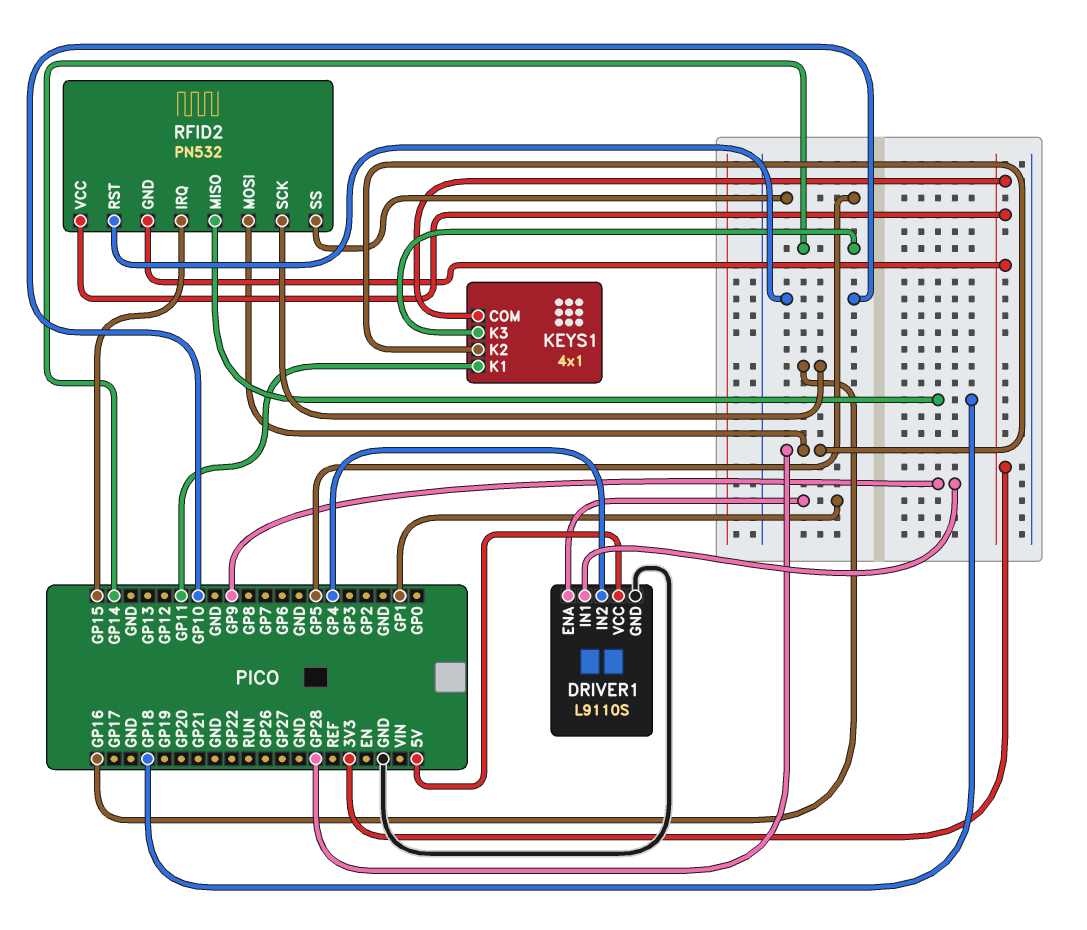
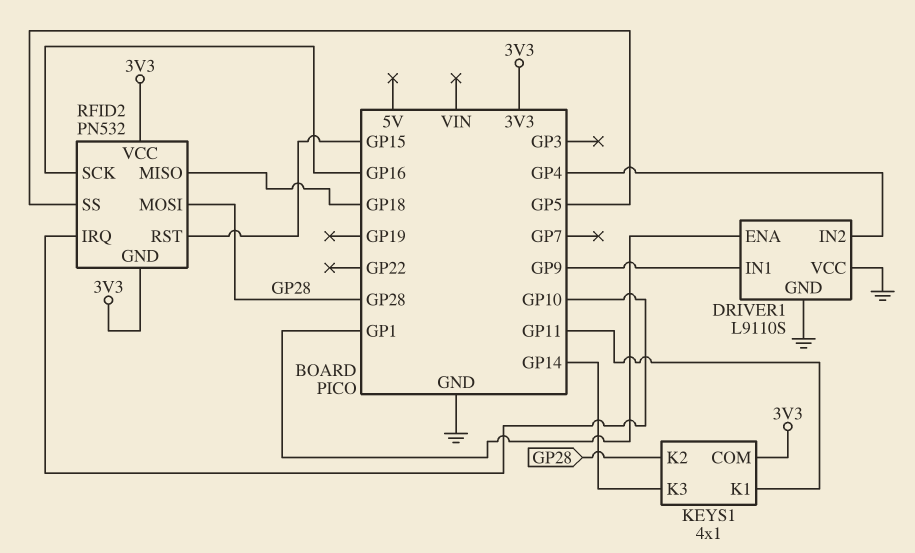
DRIVER1 pin VCC: 5V -> GND
RFID2 pin IRQ: GP15 -> GP10
RFID2 pin RST: GP10 -> GP15

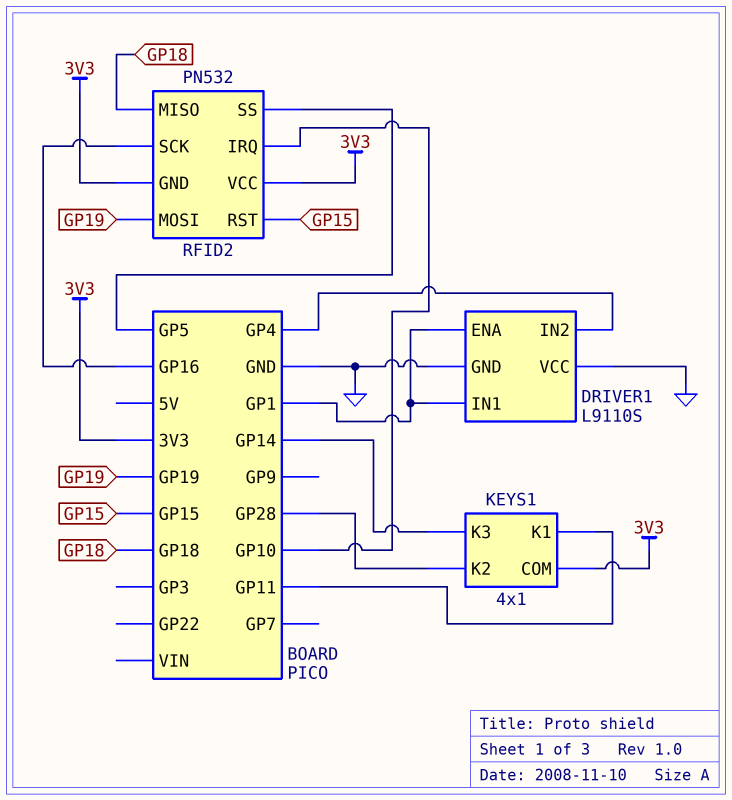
DRIVER1 pin IN1: GP9 -> GP1
RFID2 pin MOSI: GP28 -> GP19

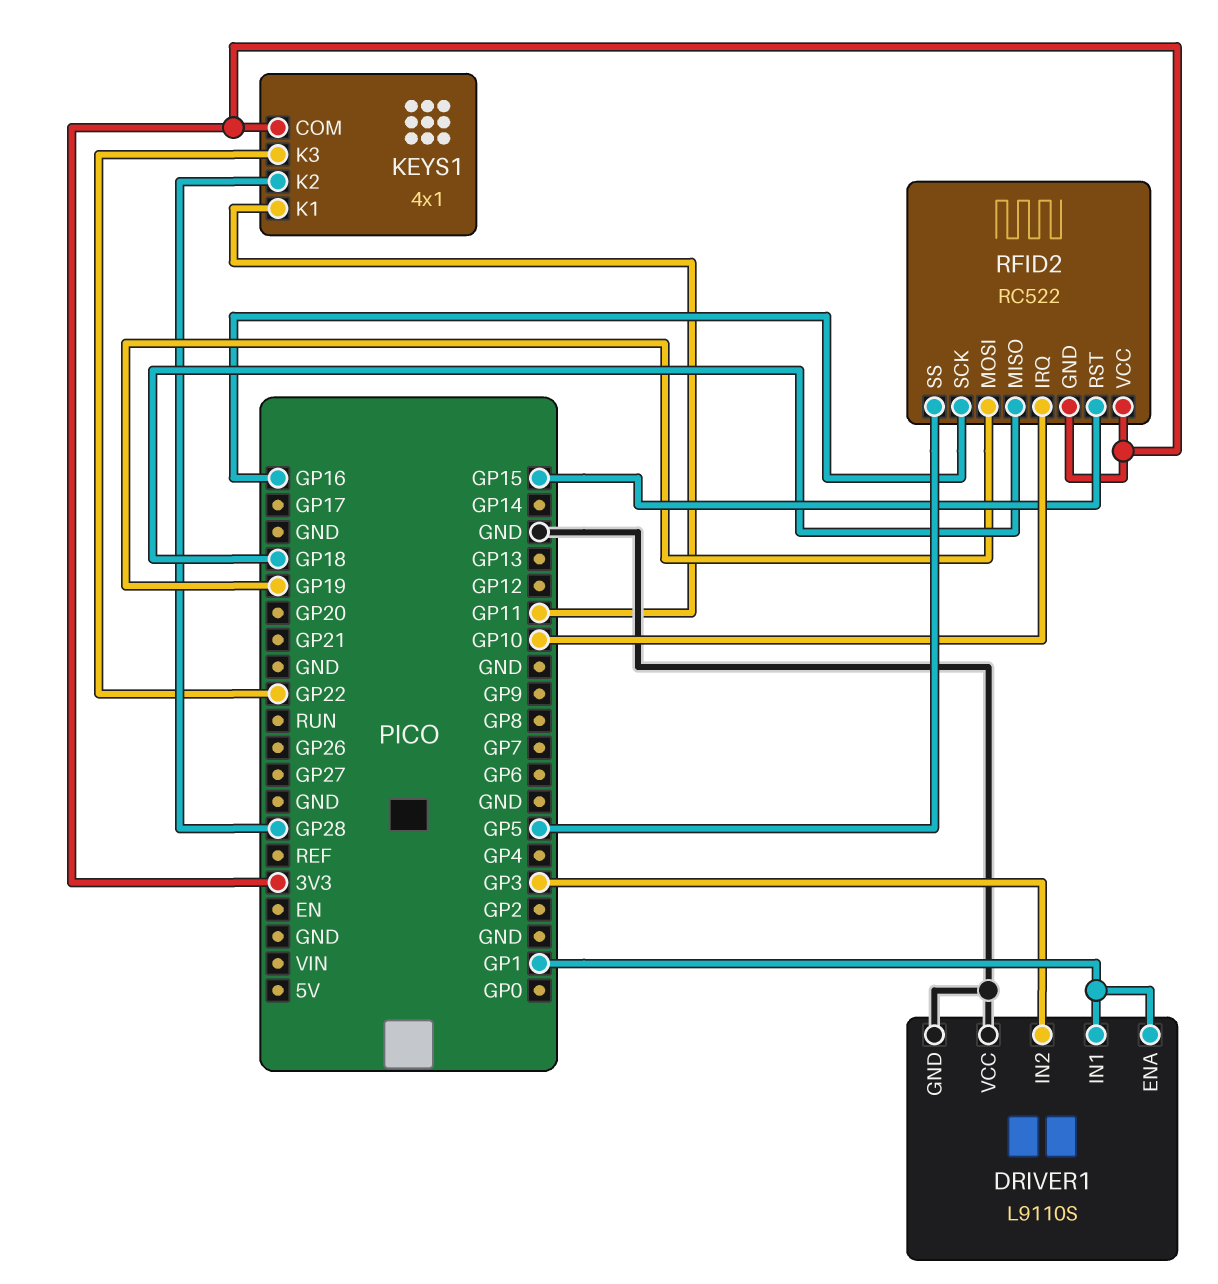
DRIVER1 pin IN2: GP4 -> GP3
KEYS1 pin K3: GP14 -> GP22
RFID2: PN532 -> RC522

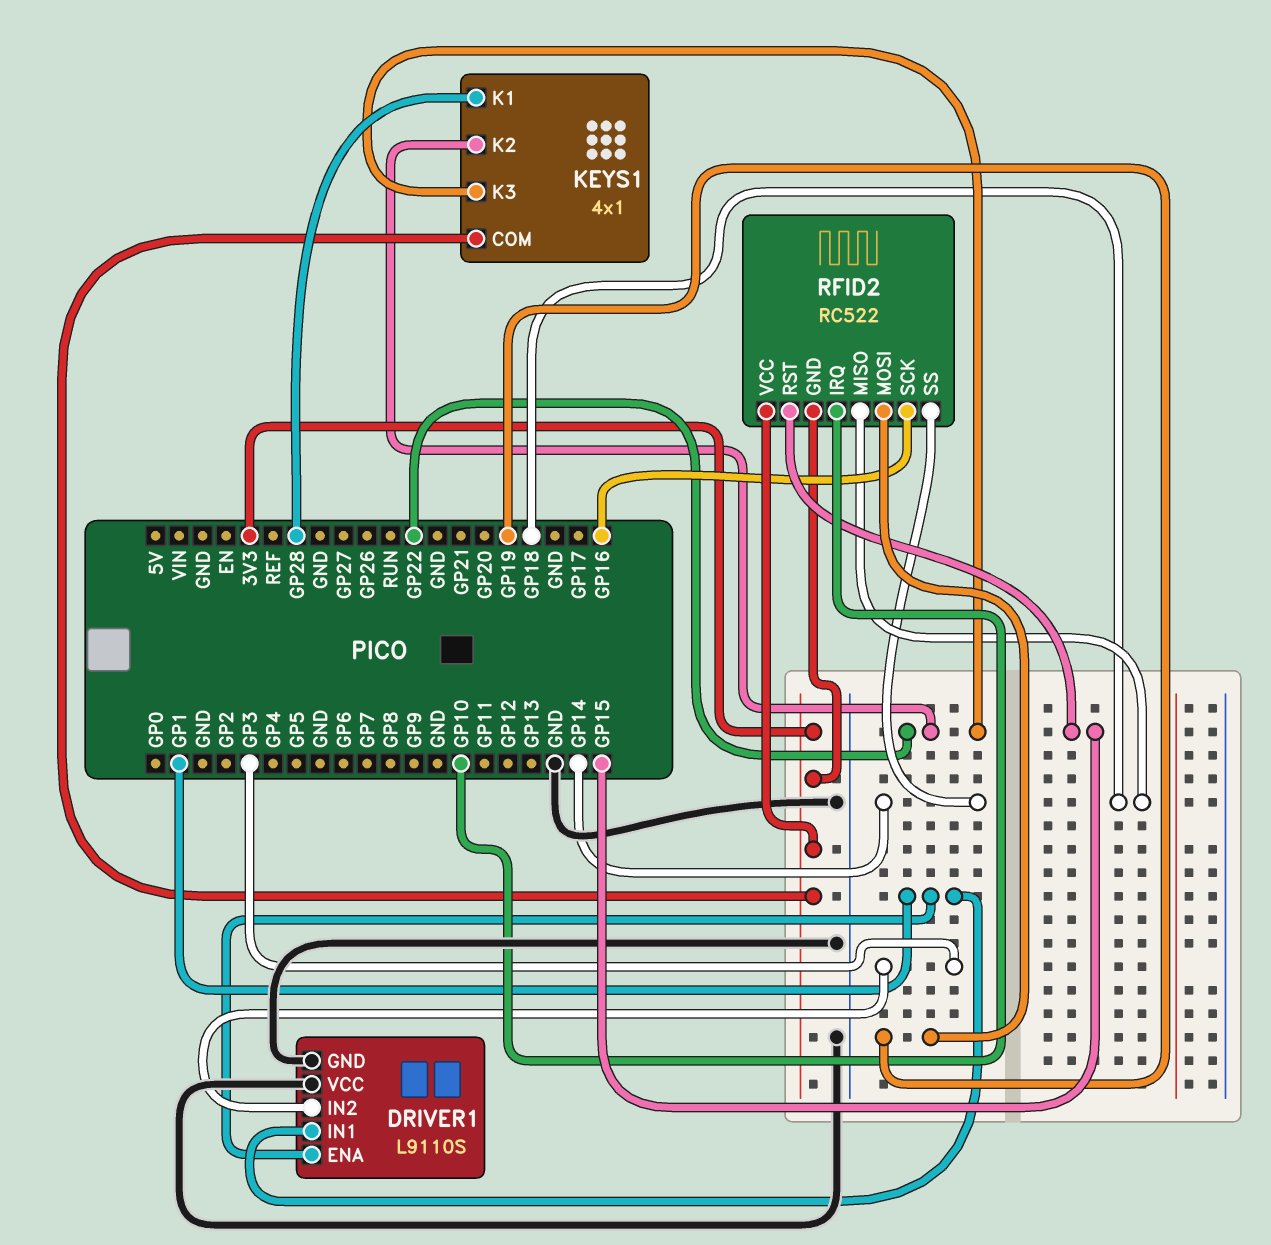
KEYS1 pin K1: GP11 -> GP28
KEYS1 pin K2: GP28 -> GP22
RFID2 pin SS: GP5 -> GP14

